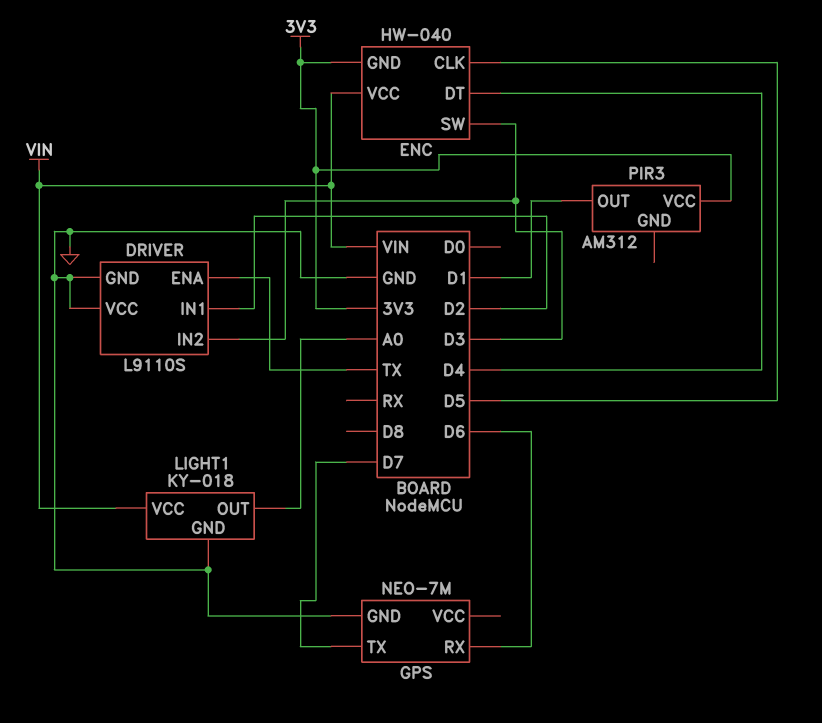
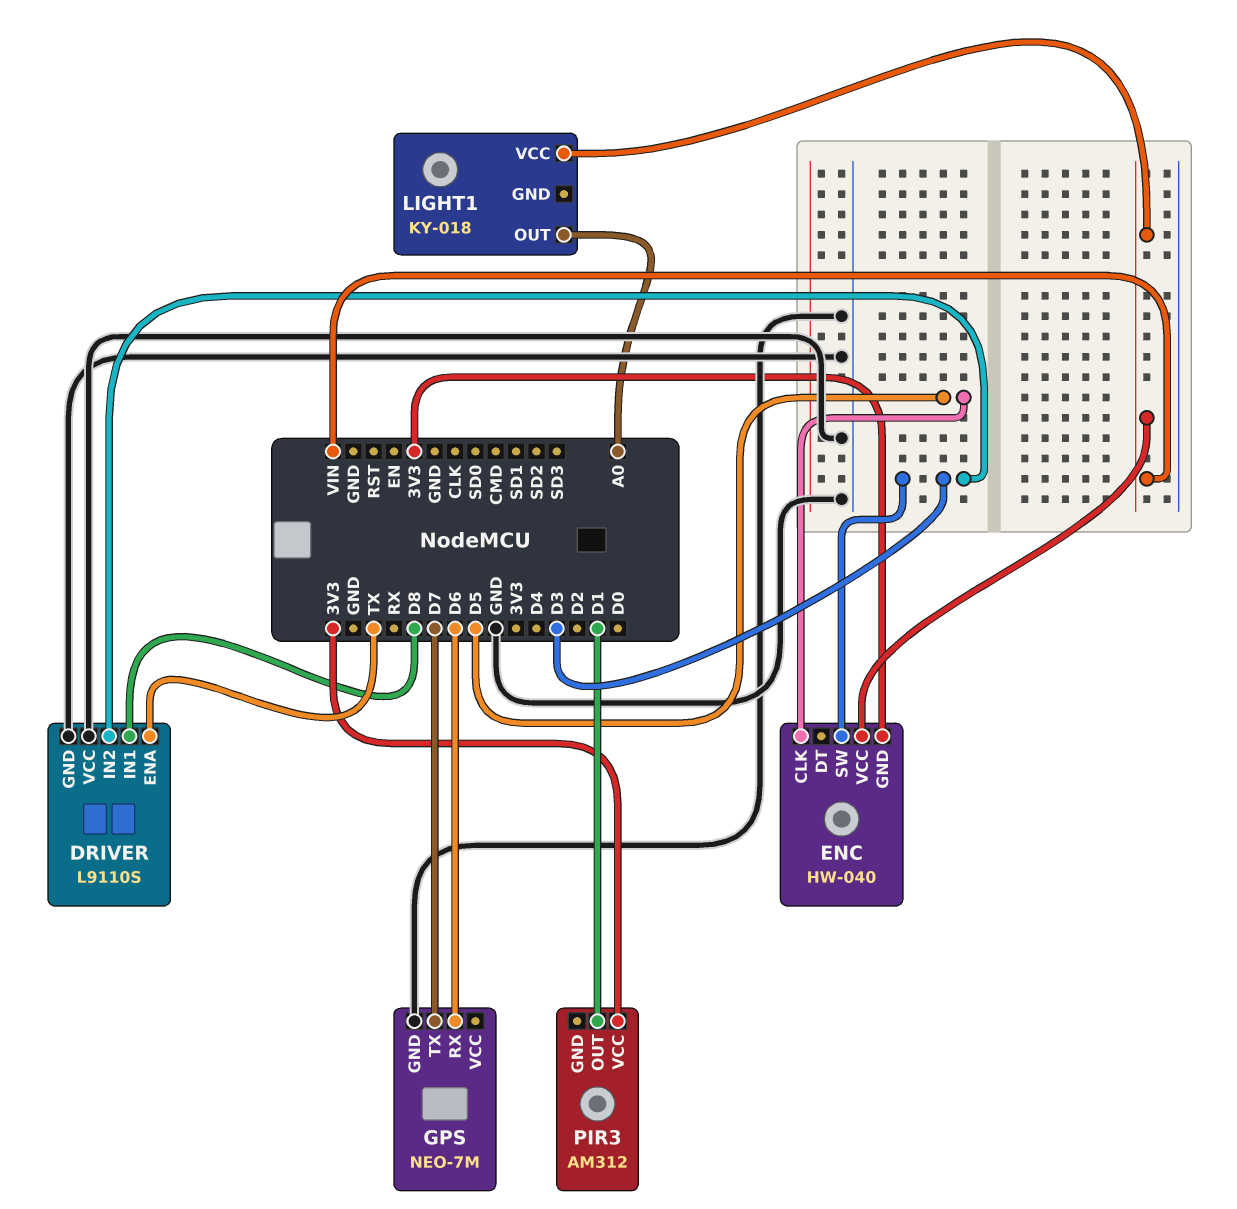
DRIVER pin IN1: D2 -> D8
ENC pin DT: D4 -> none
LIGHT1 pin GND: GND -> none

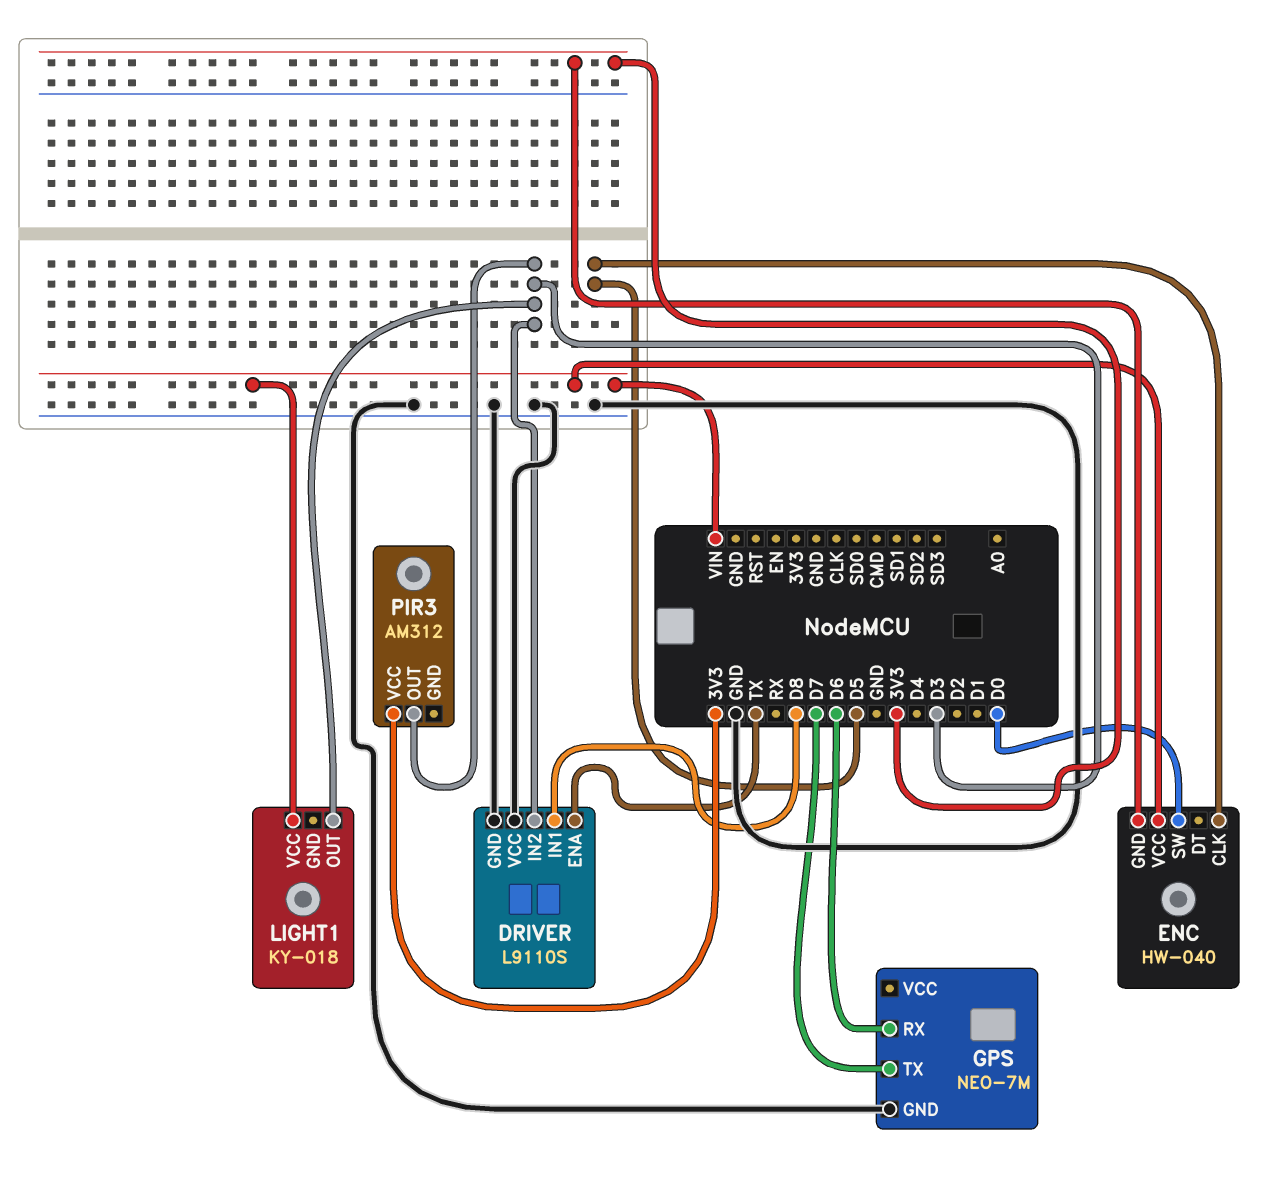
ENC pin SW: D3 -> D0
LIGHT1 pin OUT: A0 -> D3
PIR3 pin OUT: D1 -> D3

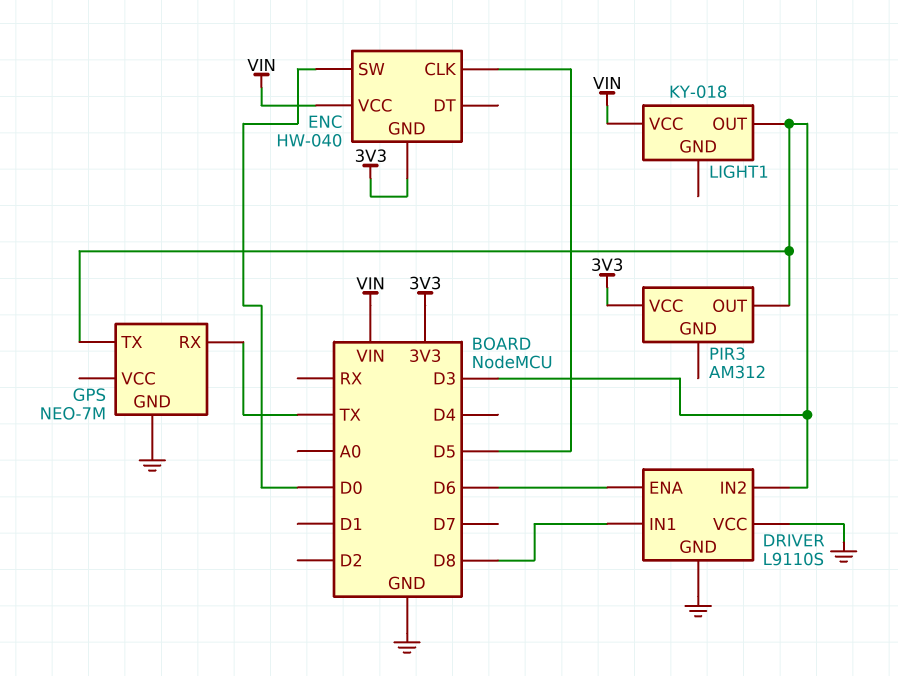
DRIVER pin ENA: TX -> D6
GPS pin RX: D6 -> TX
GPS pin TX: D7 -> D3

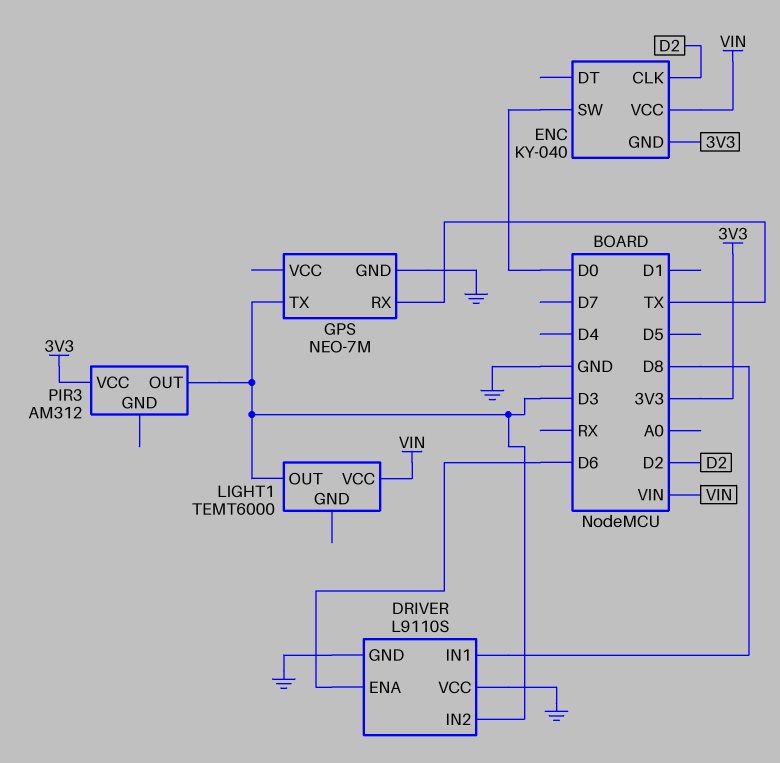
ENC: HW-040 -> KY-040
ENC pin CLK: D5 -> D2
LIGHT1: KY-018 -> TEMT6000

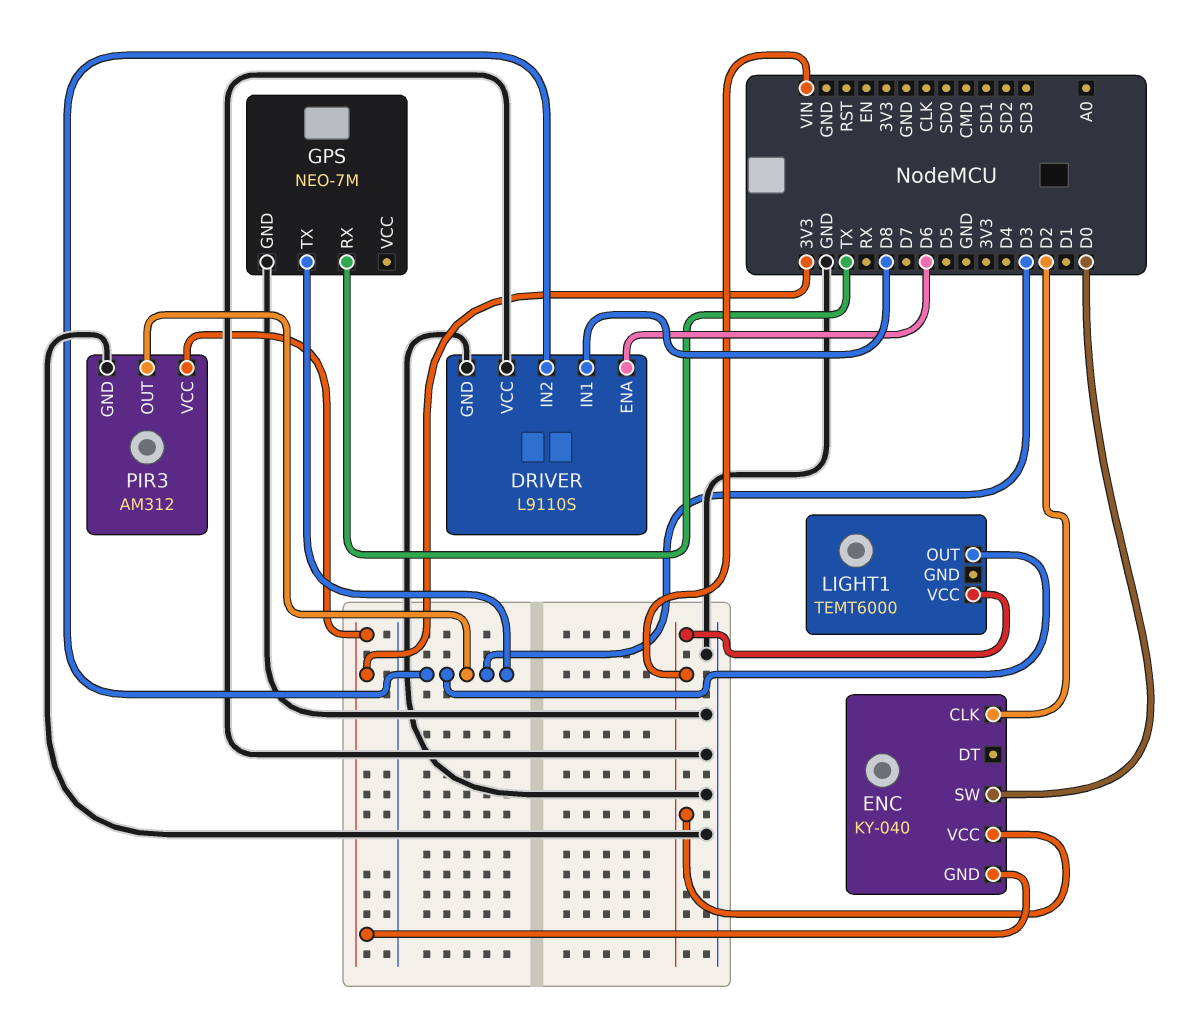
PIR3 pin GND: none -> GND

